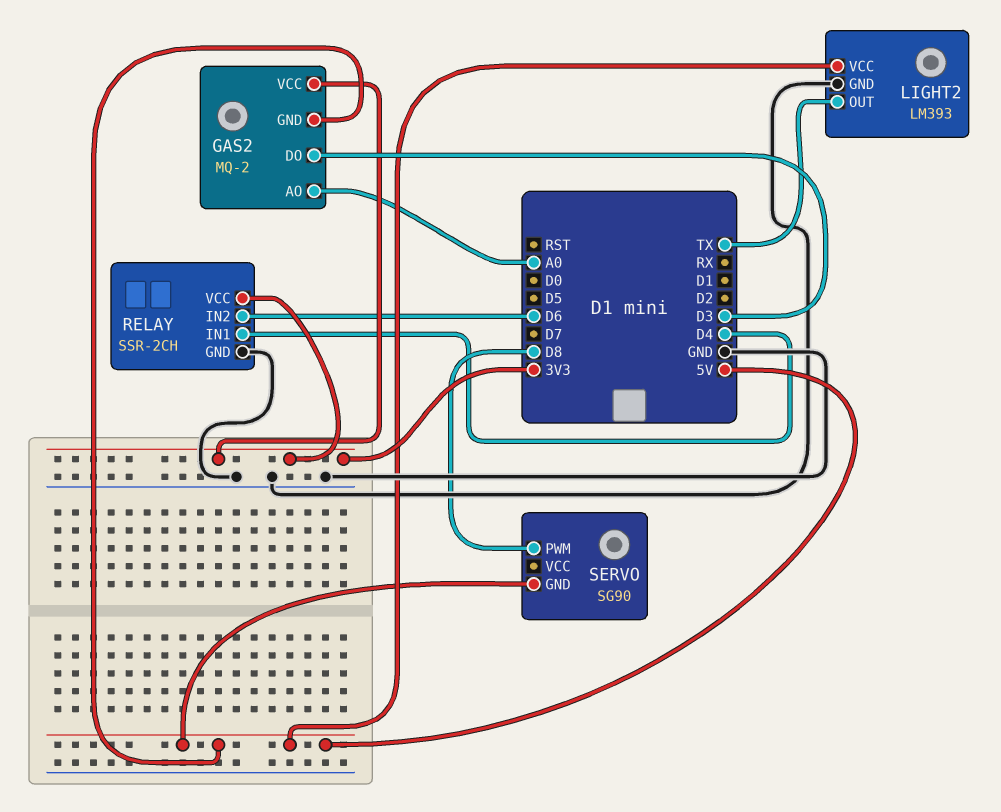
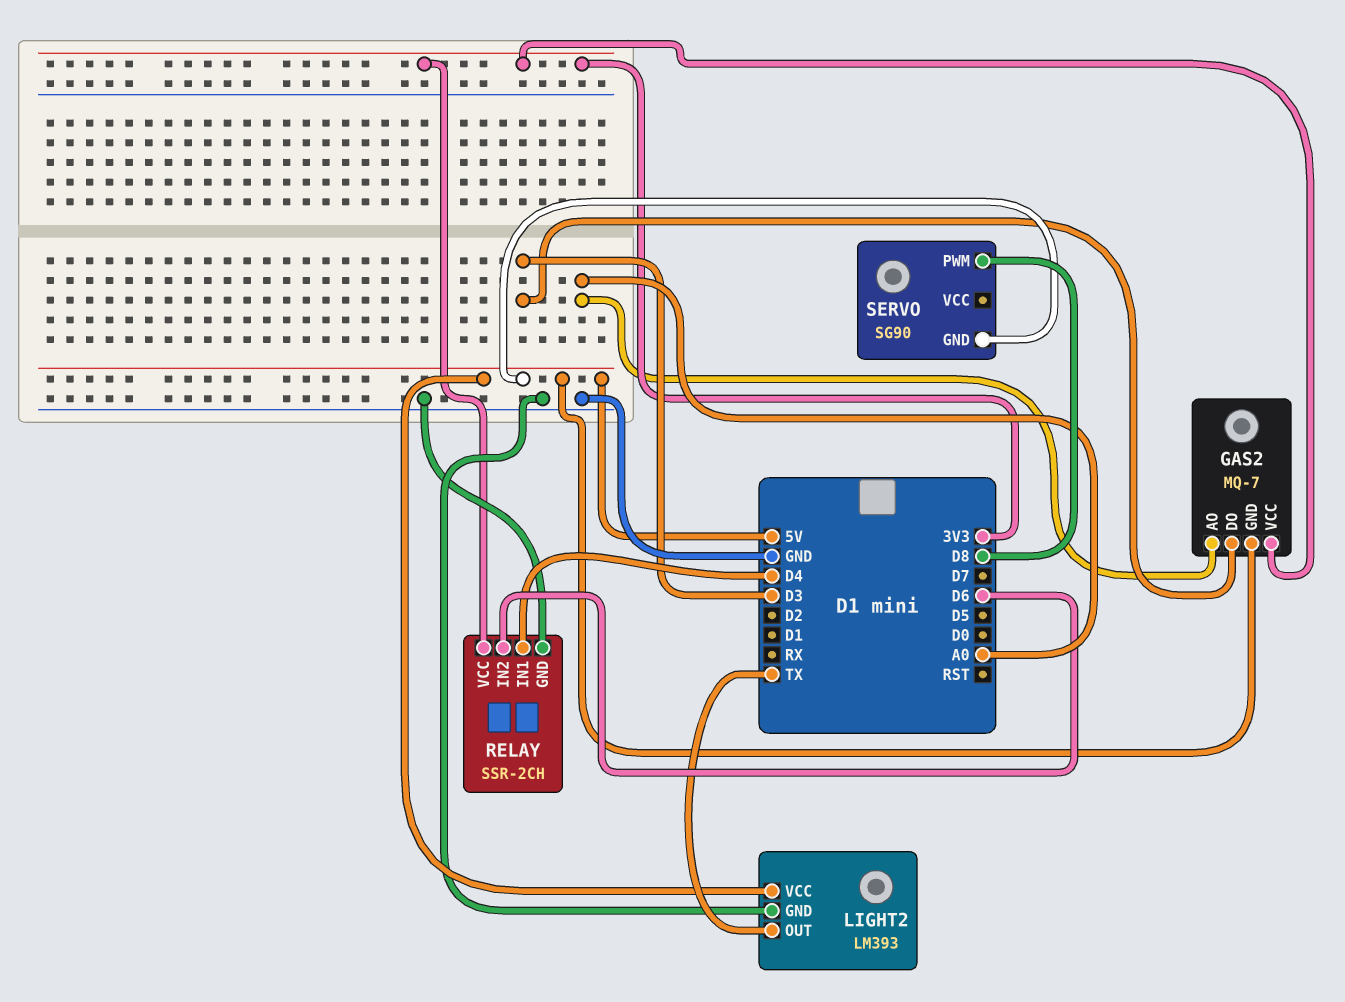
GAS2: MQ-2 -> MQ-7

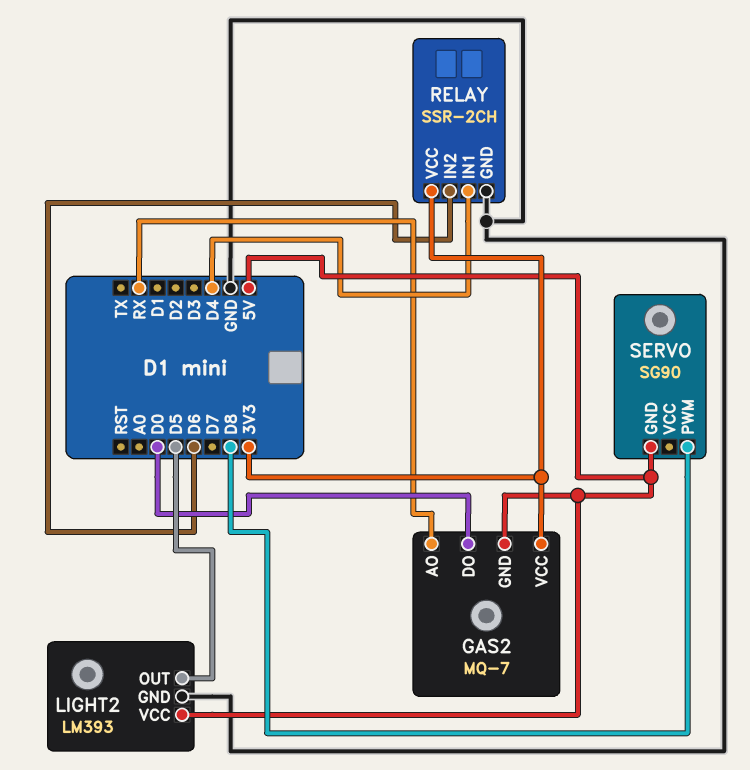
GAS2 pin AO: A0 -> RX
GAS2 pin DO: D3 -> D0
LIGHT2 pin OUT: TX -> D5

